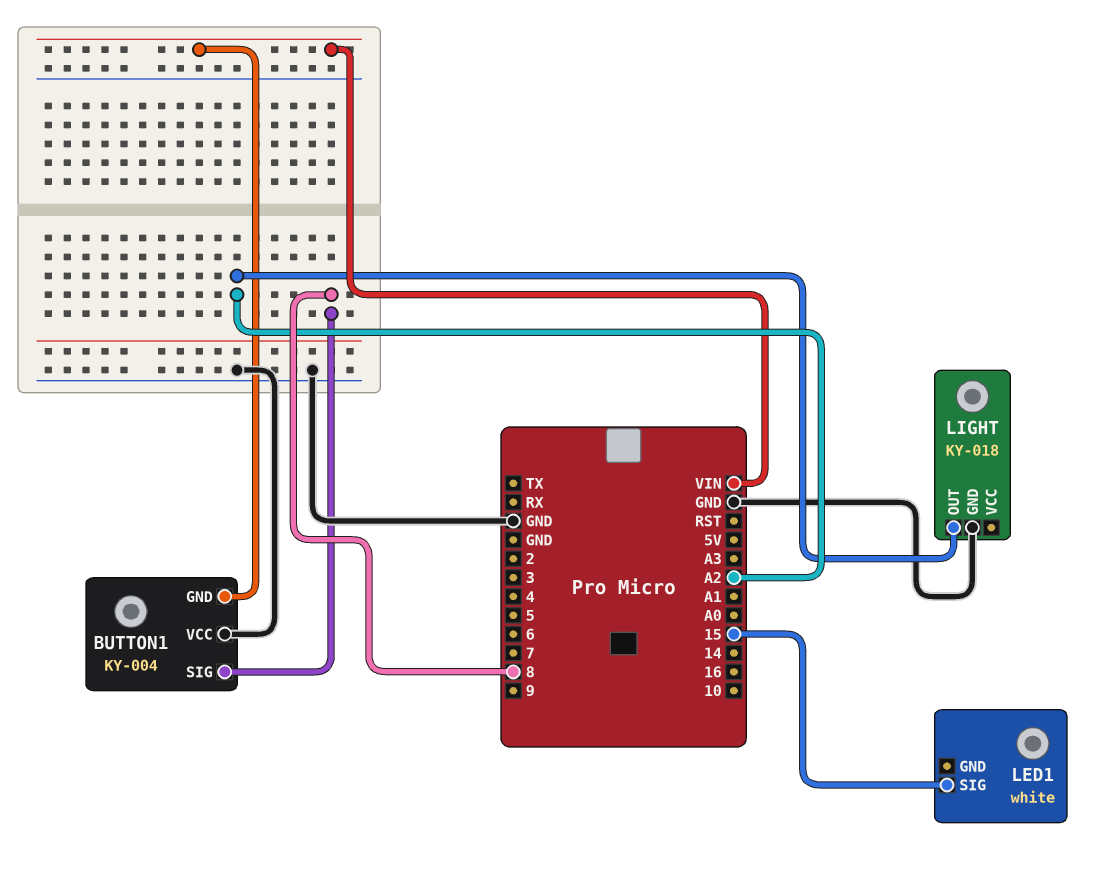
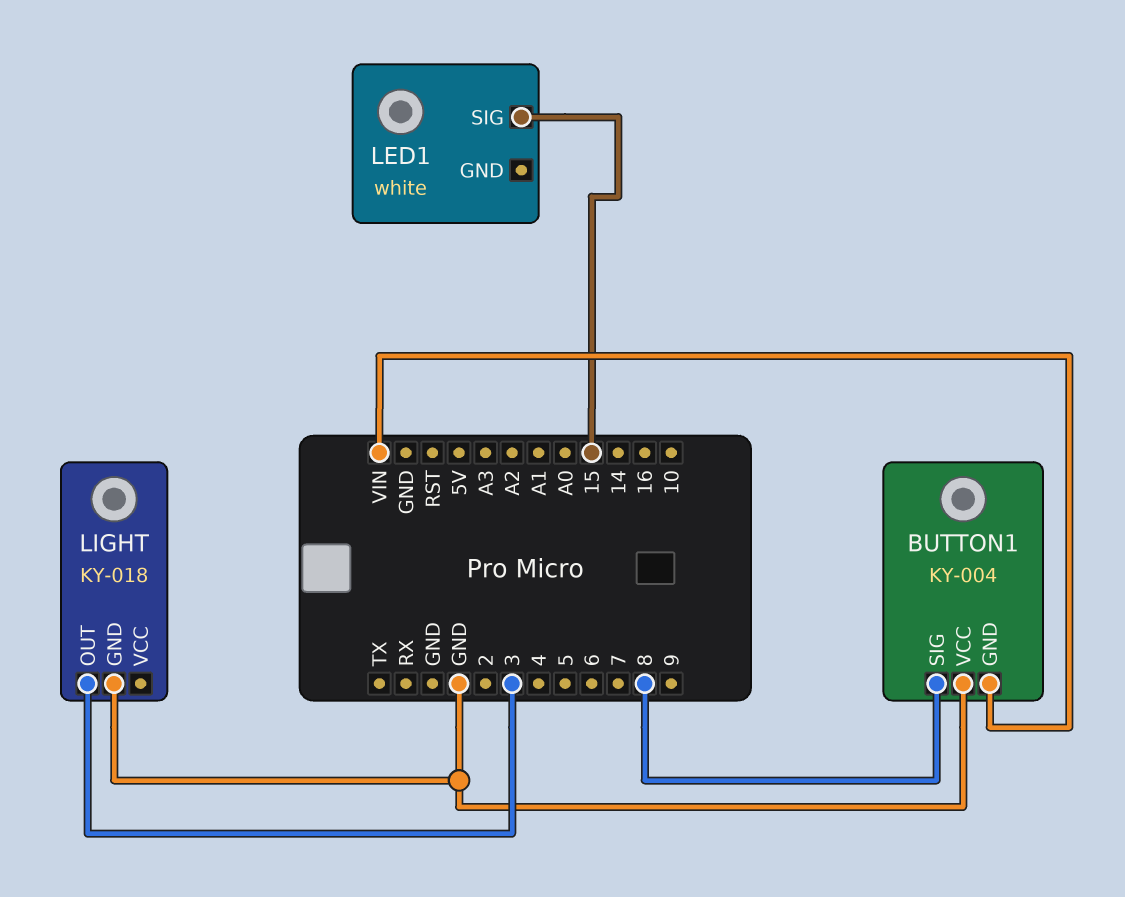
LIGHT pin OUT: A2 -> 3

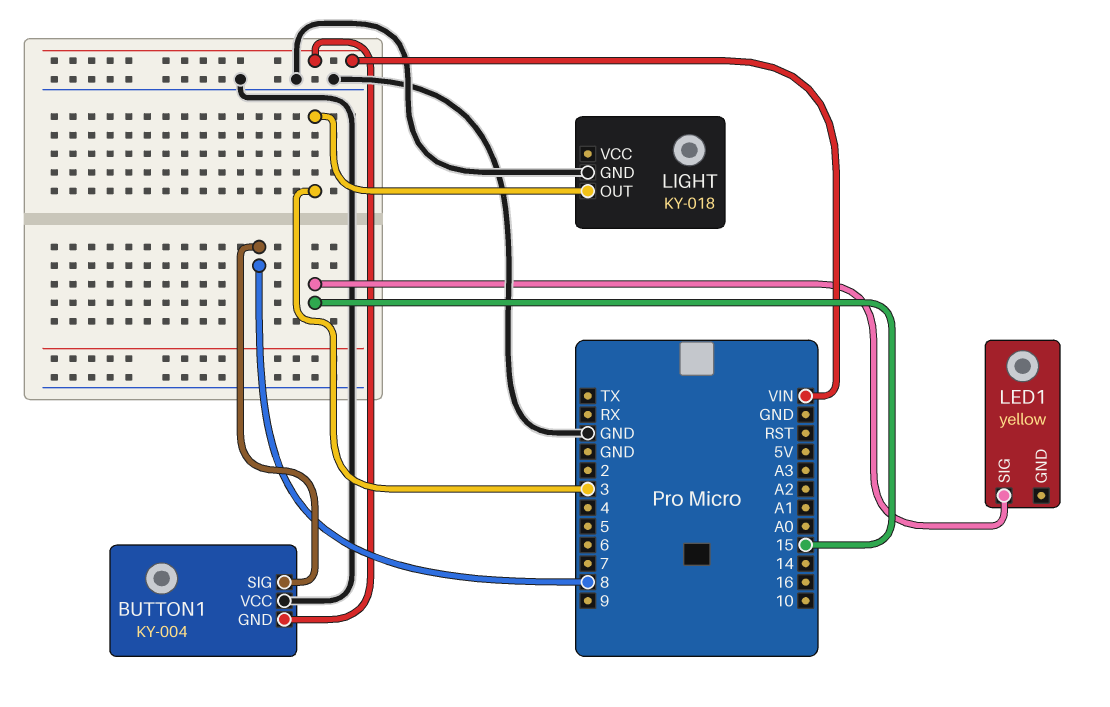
LED1: white -> yellow

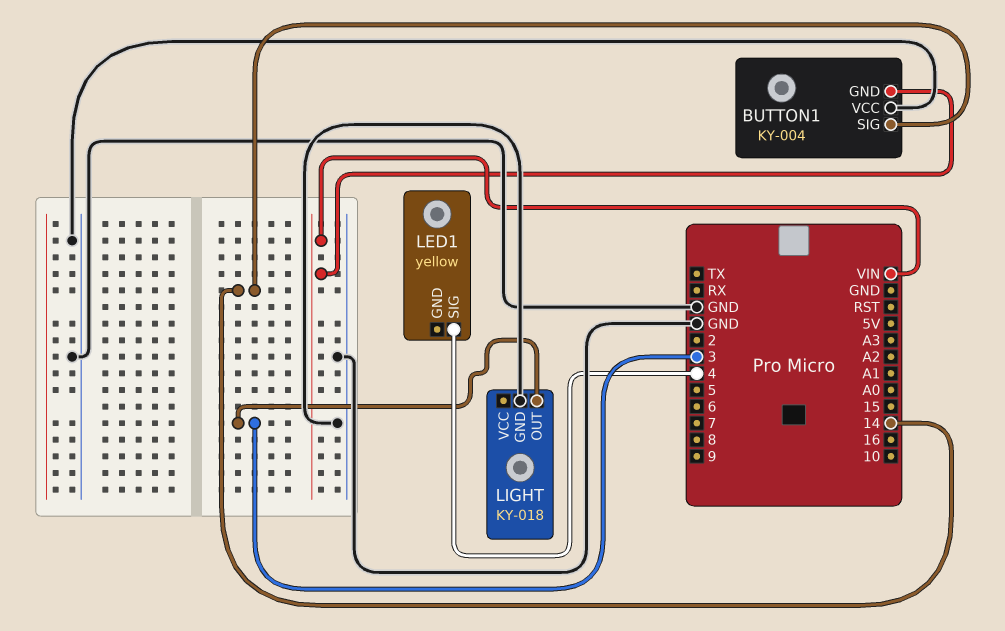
BUTTON1 pin SIG: 8 -> 14
LED1 pin SIG: 15 -> 4

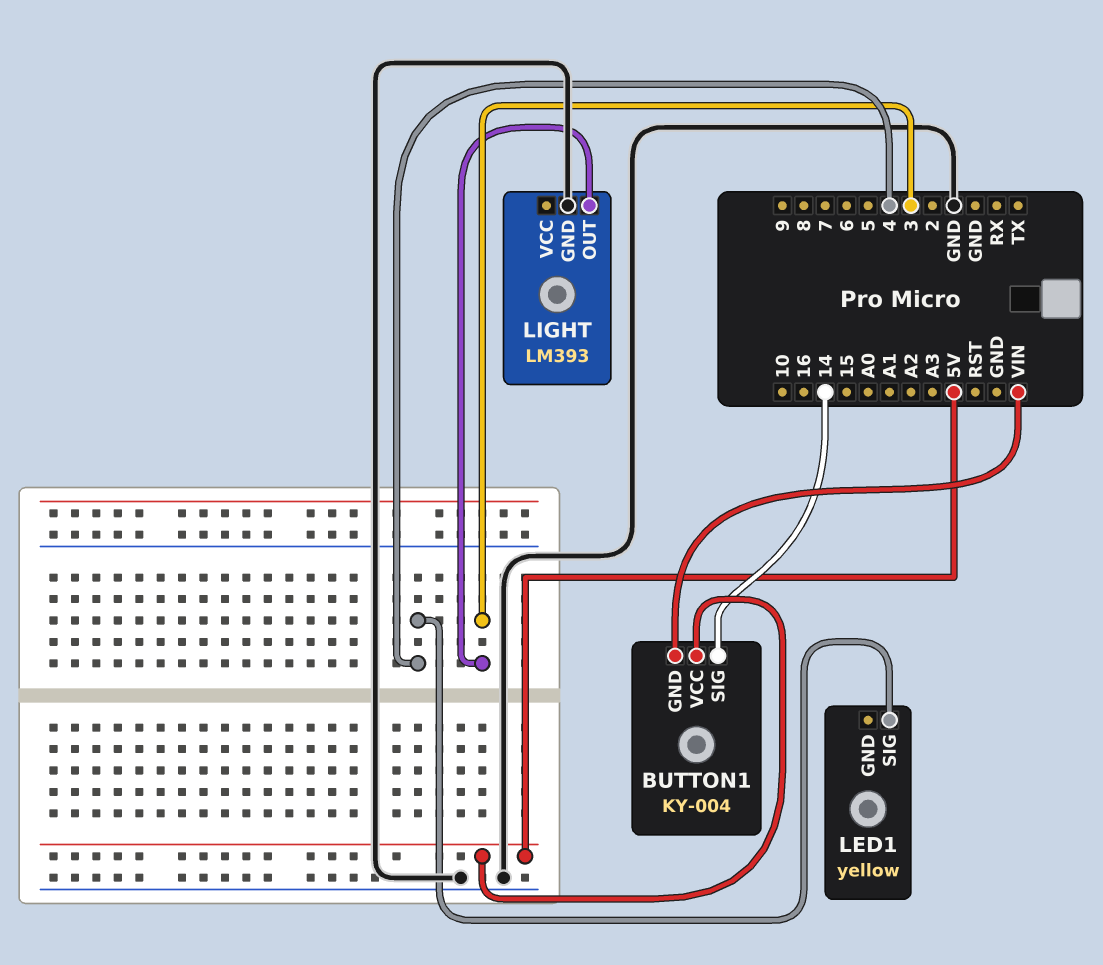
BUTTON1 pin VCC: GND -> 5V
LIGHT: KY-018 -> LM393

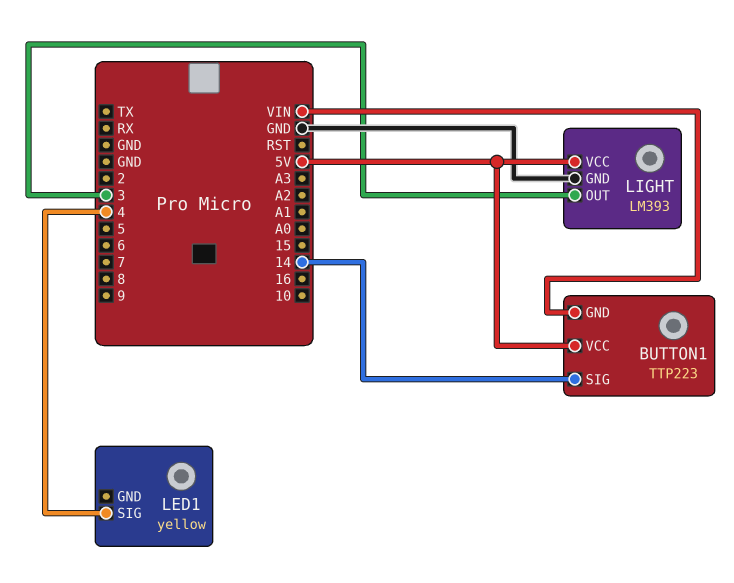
BUTTON1: KY-004 -> TTP223
LIGHT pin VCC: none -> 5V

